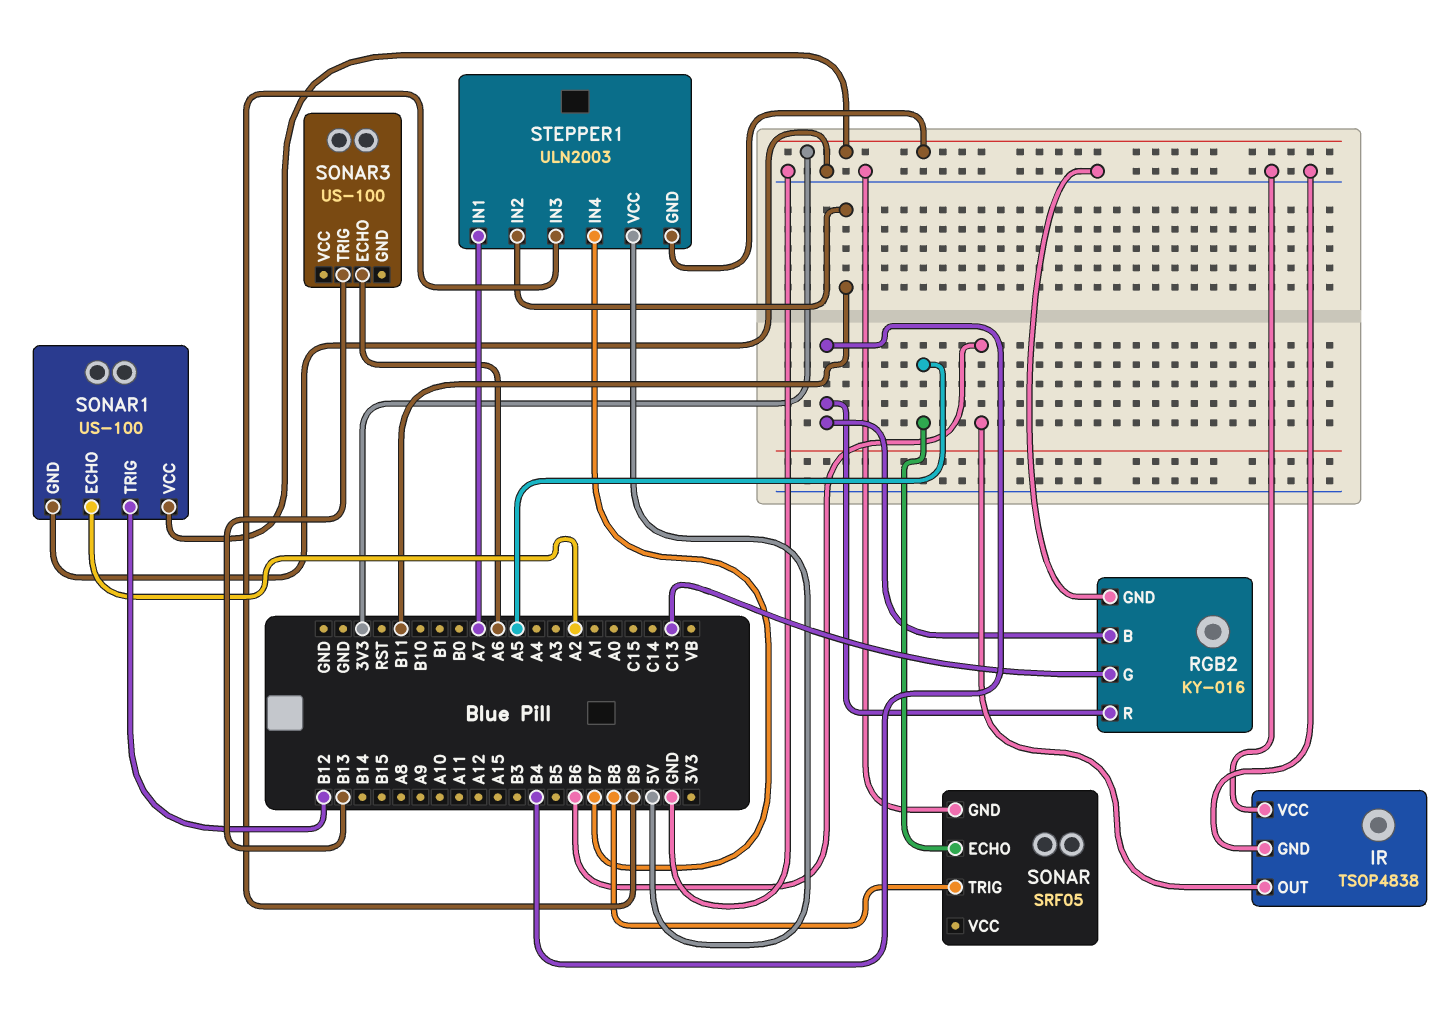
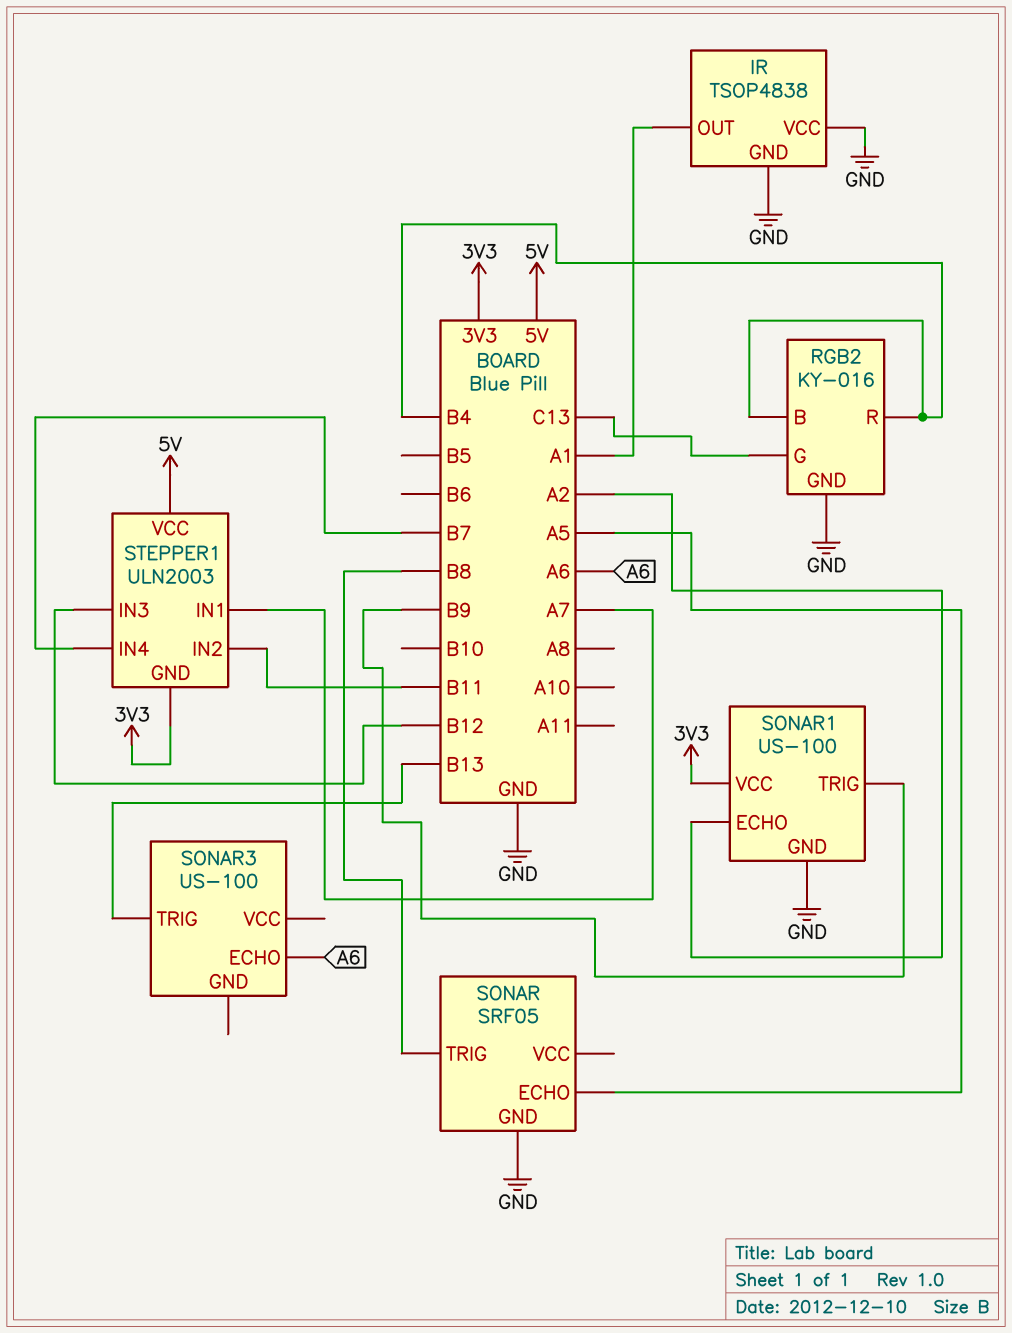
IR pin OUT: B6 -> A1
SONAR1 pin TRIG: B12 -> B9
STEPPER1 pin IN3: B9 -> B12

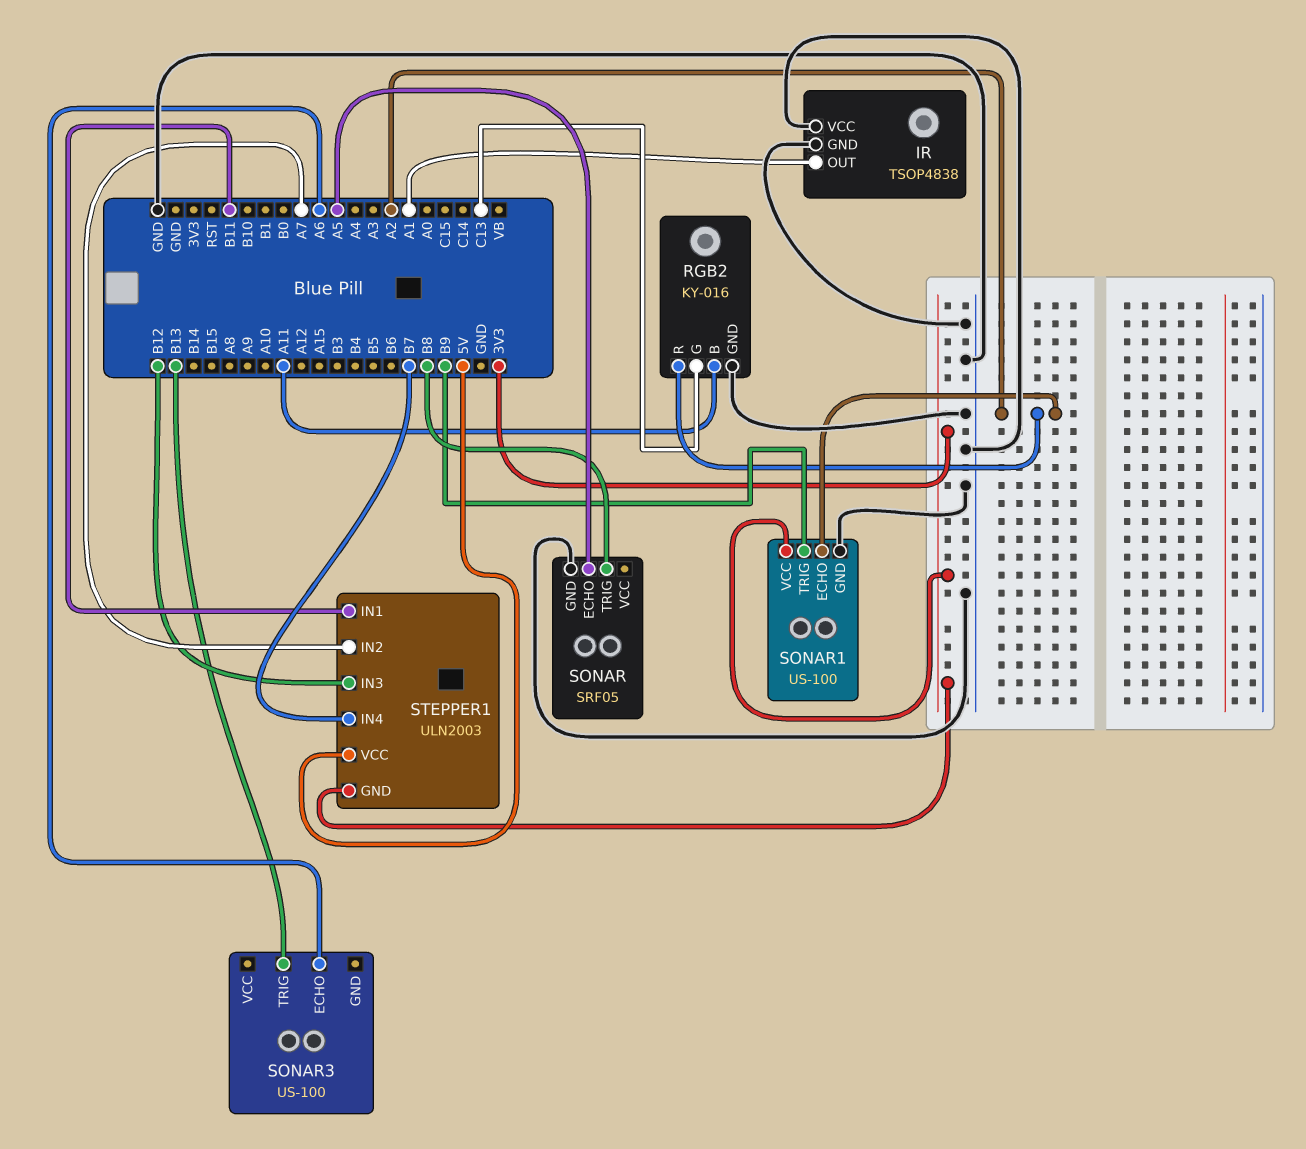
RGB2 pin B: B4 -> A11
RGB2 pin R: B4 -> A2
STEPPER1 pin IN1: A7 -> B11
STEPPER1 pin IN2: B11 -> A7

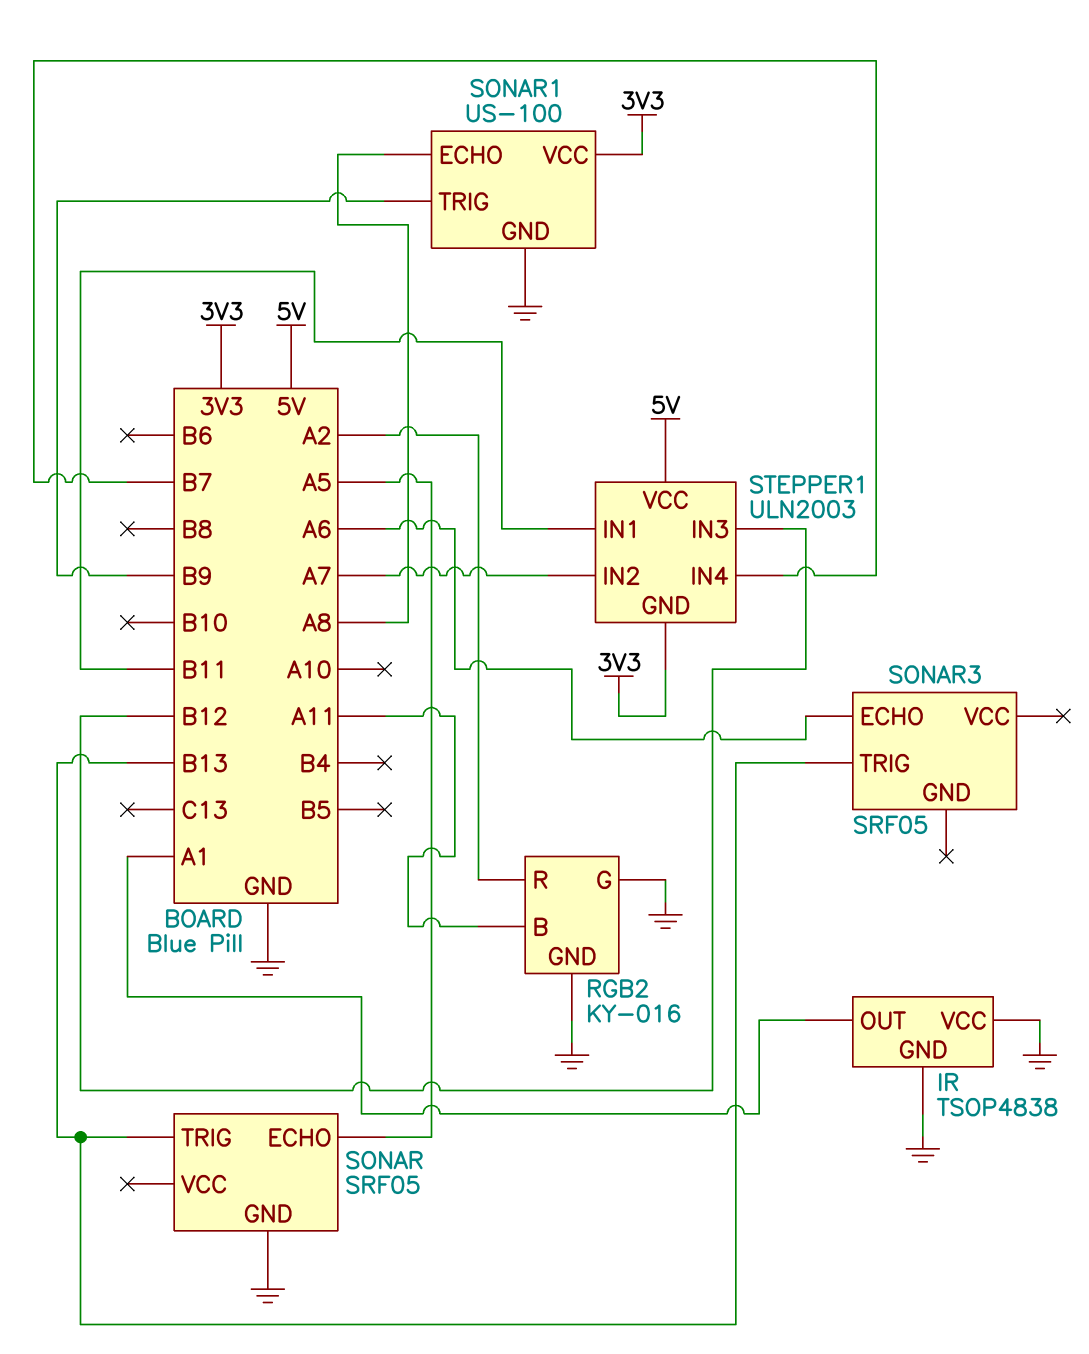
RGB2 pin G: C13 -> GND
SONAR pin TRIG: B8 -> B13
SONAR1 pin ECHO: A2 -> A8
SONAR3: US-100 -> SRF05

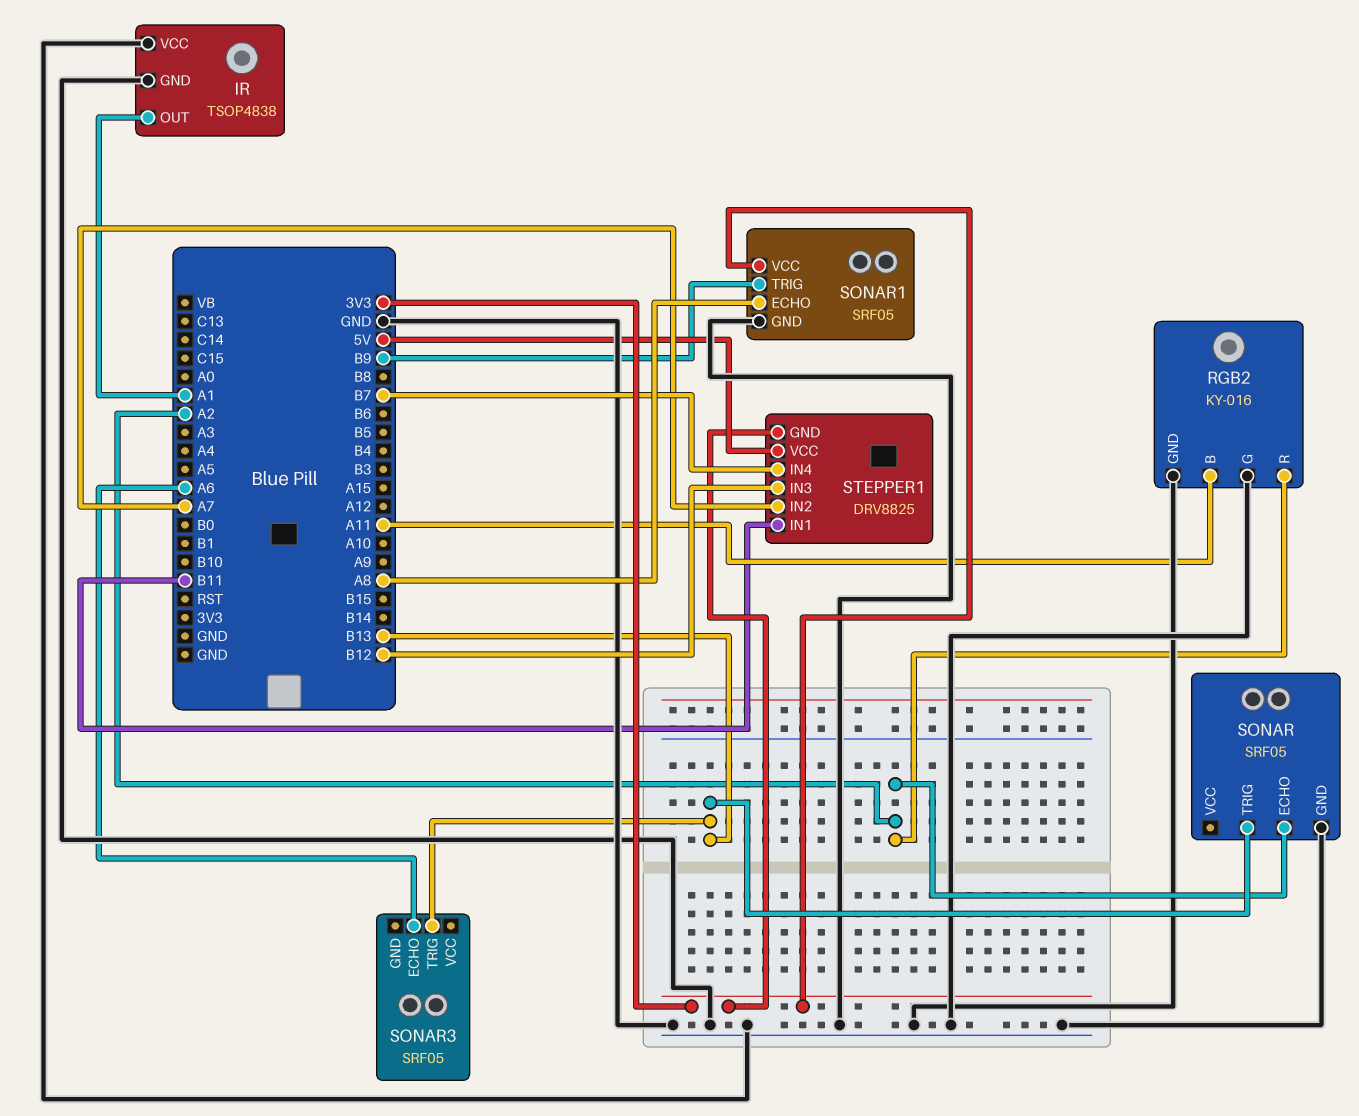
SONAR pin ECHO: A5 -> A2
SONAR1: US-100 -> SRF05
STEPPER1: ULN2003 -> DRV8825

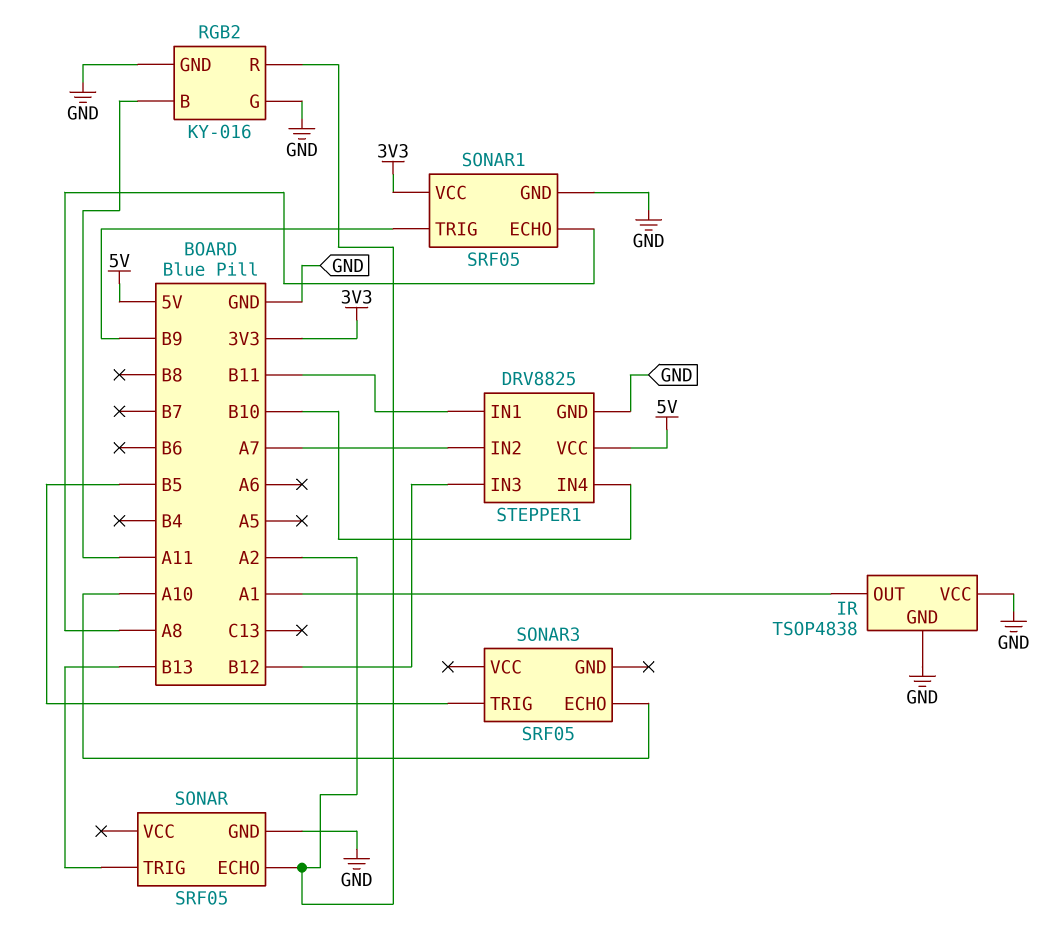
SONAR3 pin ECHO: A6 -> A10
SONAR3 pin TRIG: B13 -> B5
STEPPER1 pin GND: 3V3 -> GND
STEPPER1 pin IN4: B7 -> B10

